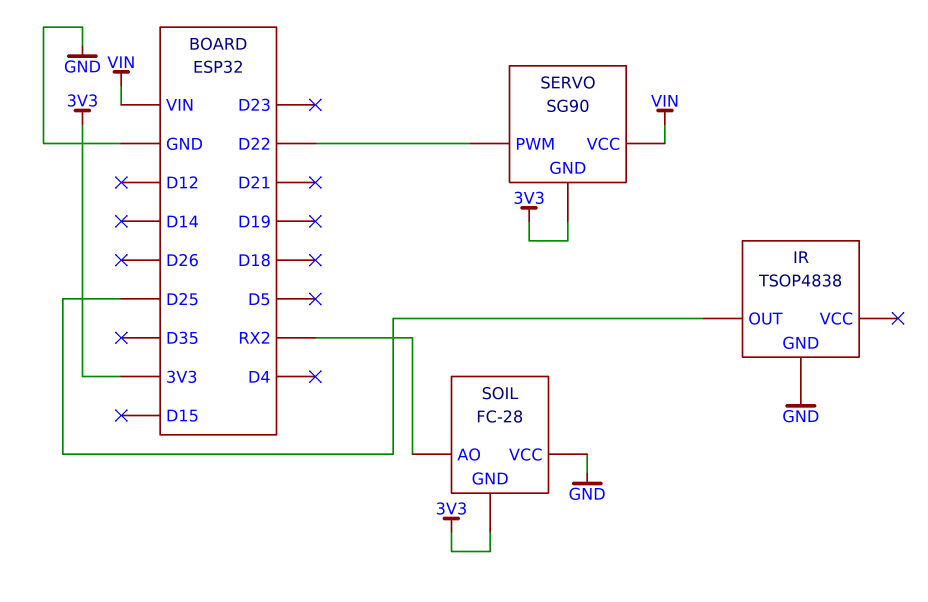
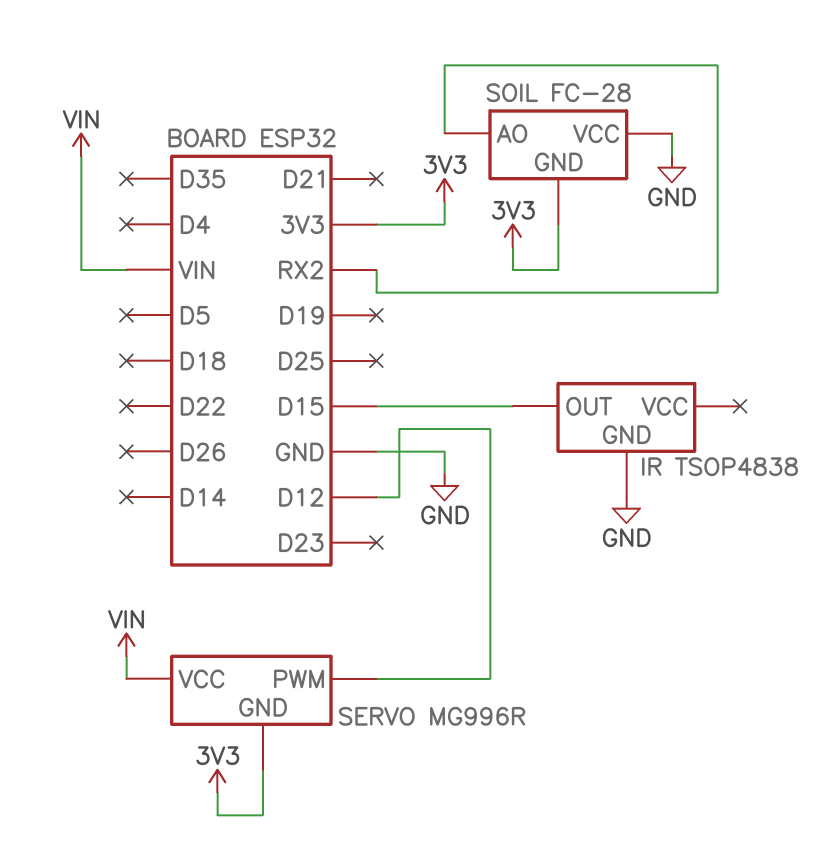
IR pin OUT: D25 -> D15
SERVO: SG90 -> MG996R
SERVO pin PWM: D22 -> D12

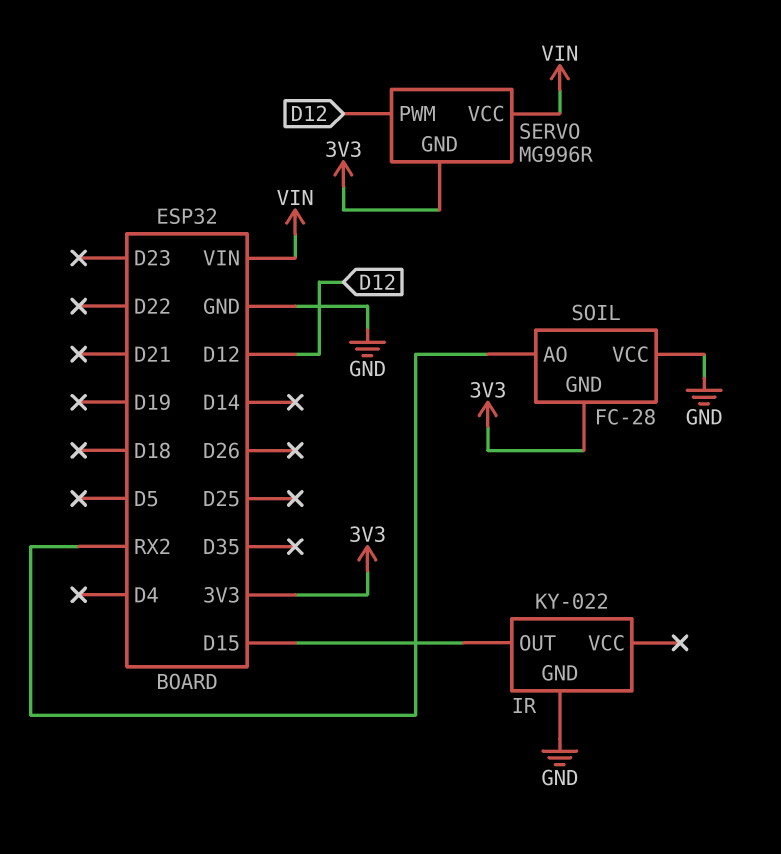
IR: TSOP4838 -> KY-022

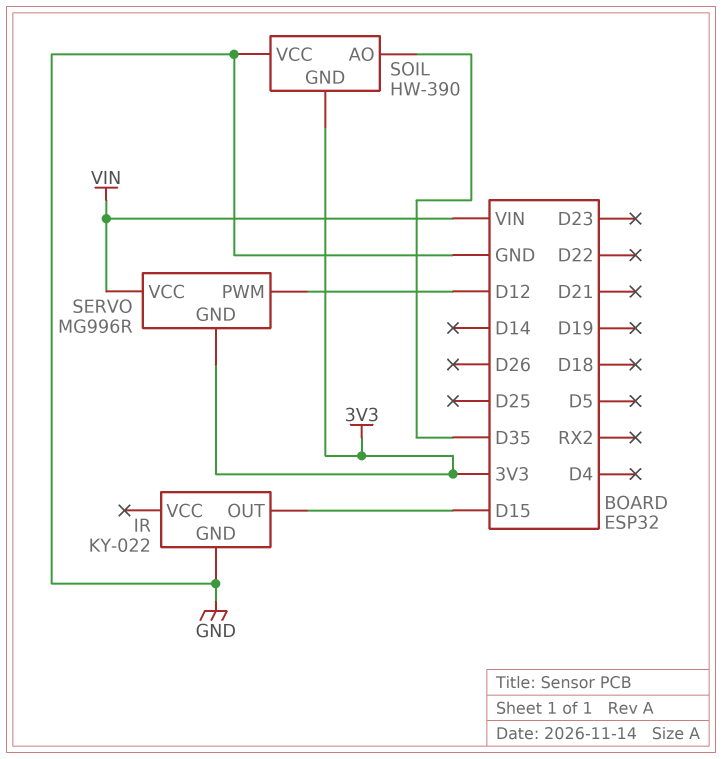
SOIL: FC-28 -> HW-390
SOIL pin AO: RX2 -> D35

